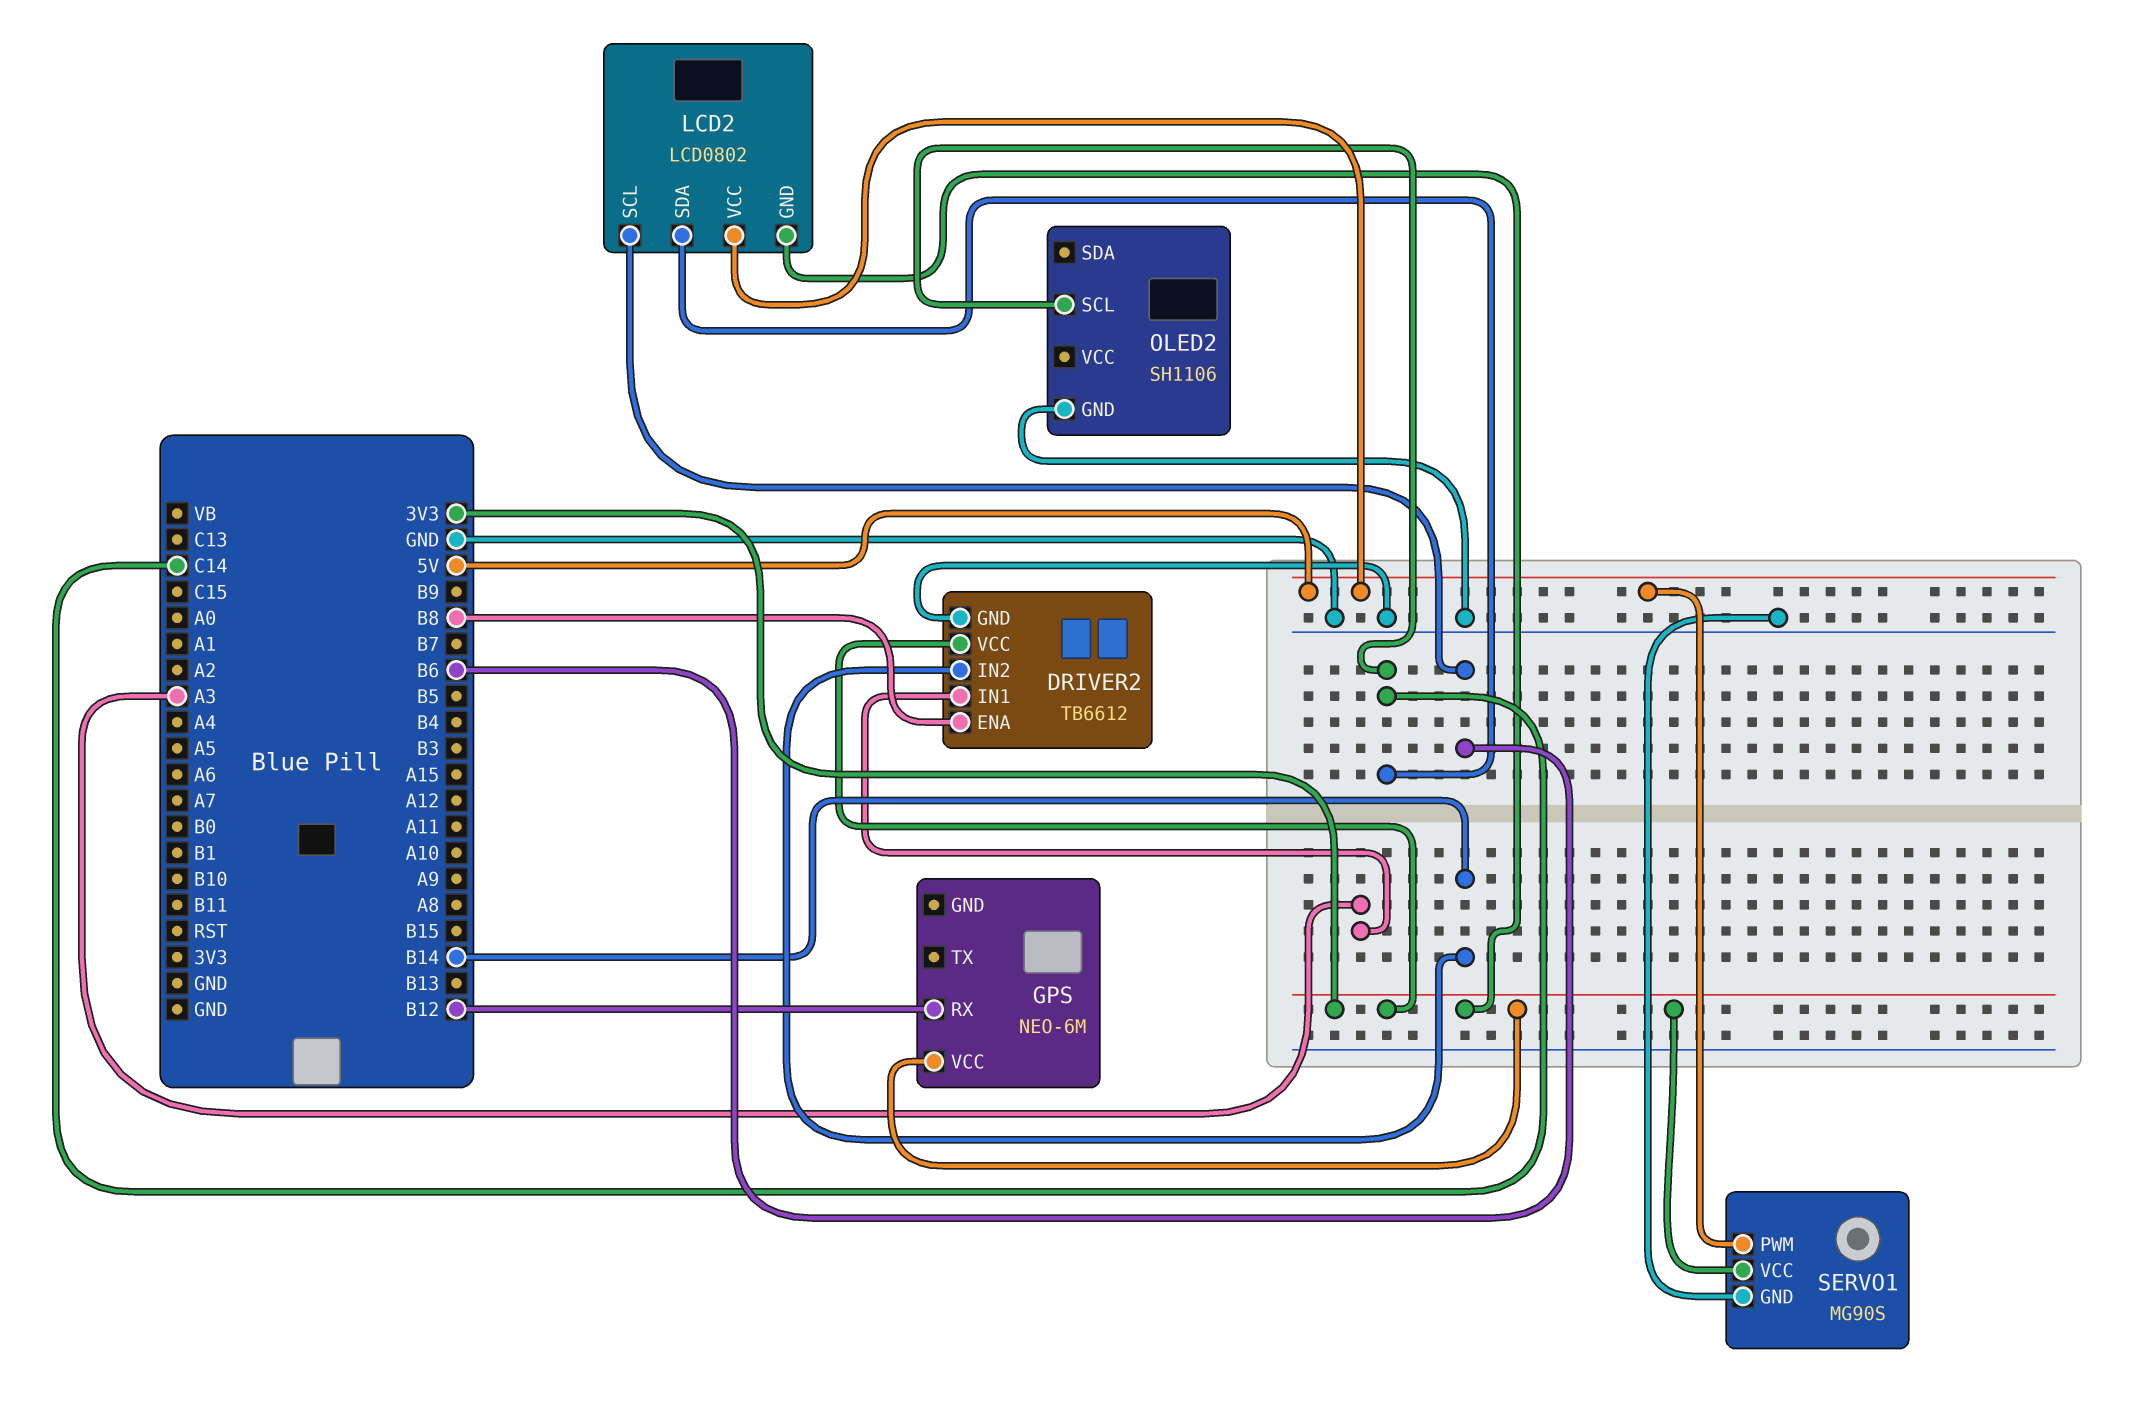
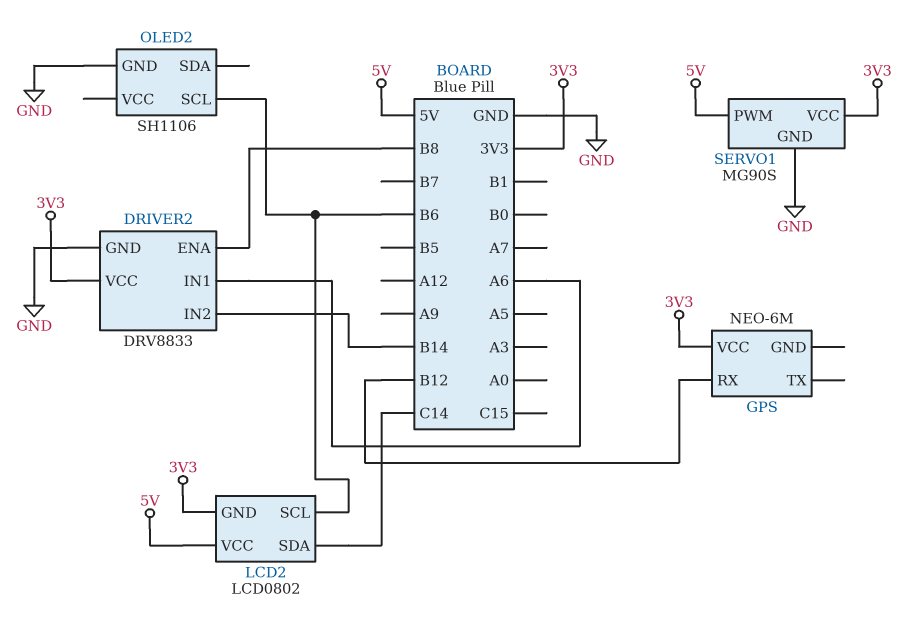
DRIVER2: TB6612 -> DRV8833
DRIVER2 pin IN1: A3 -> A6
OLED2 pin SCL: C14 -> B6

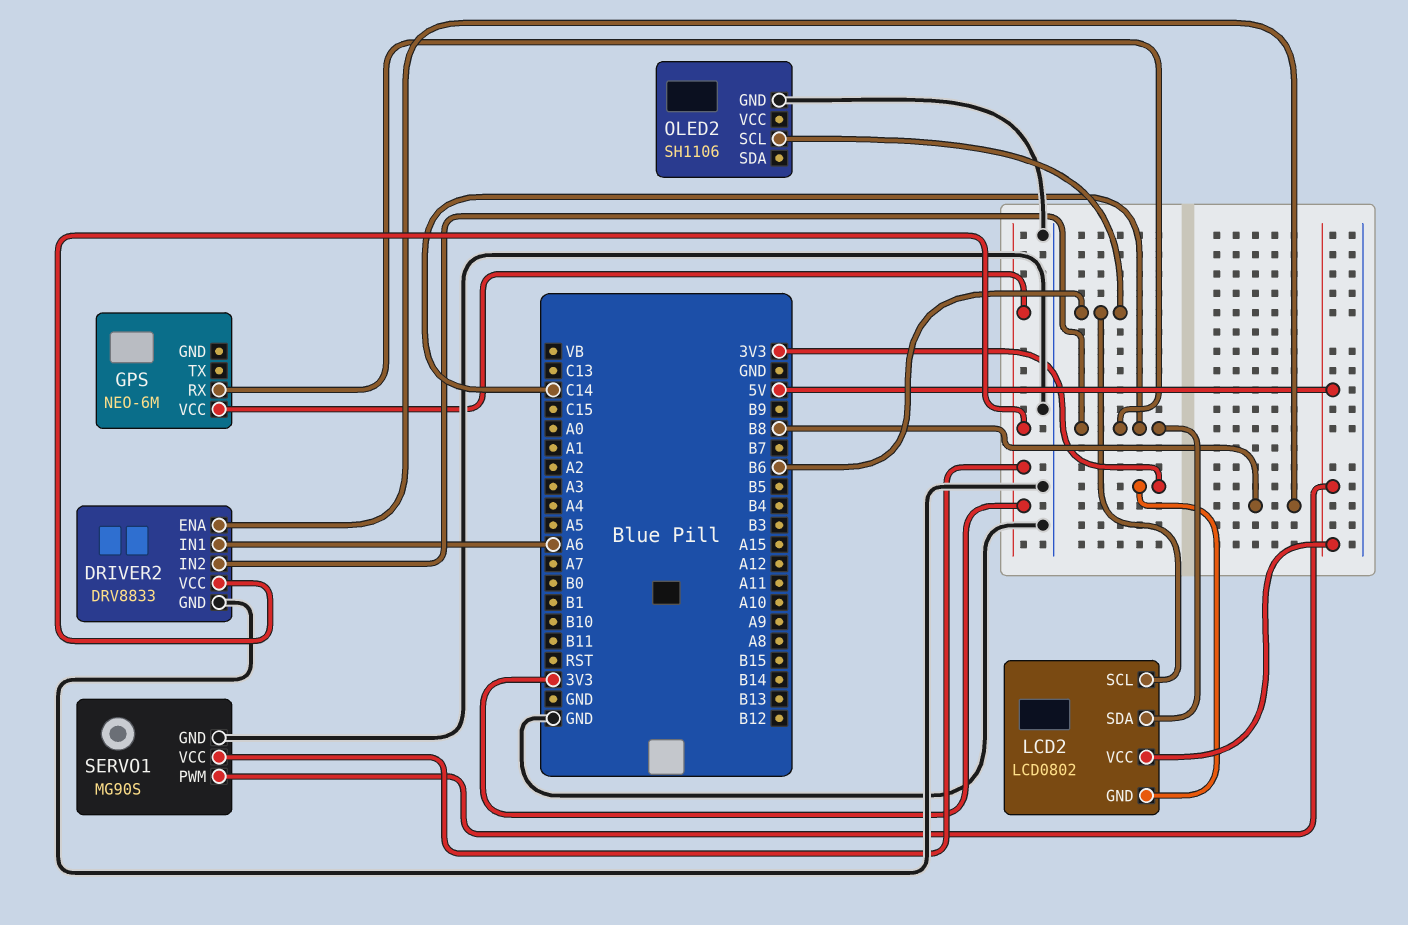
DRIVER2 pin IN2: B14 -> C14
GPS pin RX: B12 -> C14

